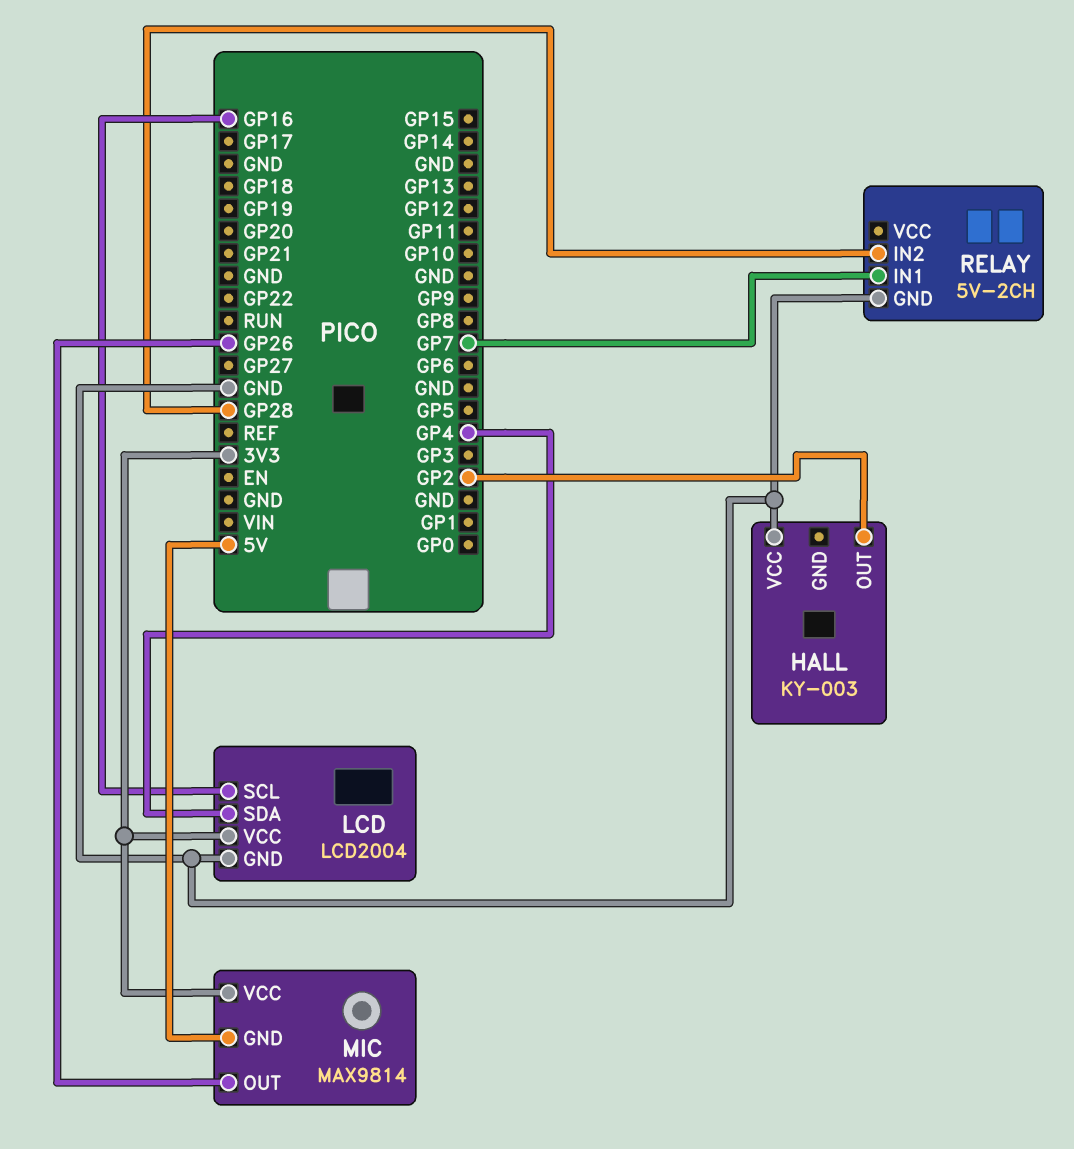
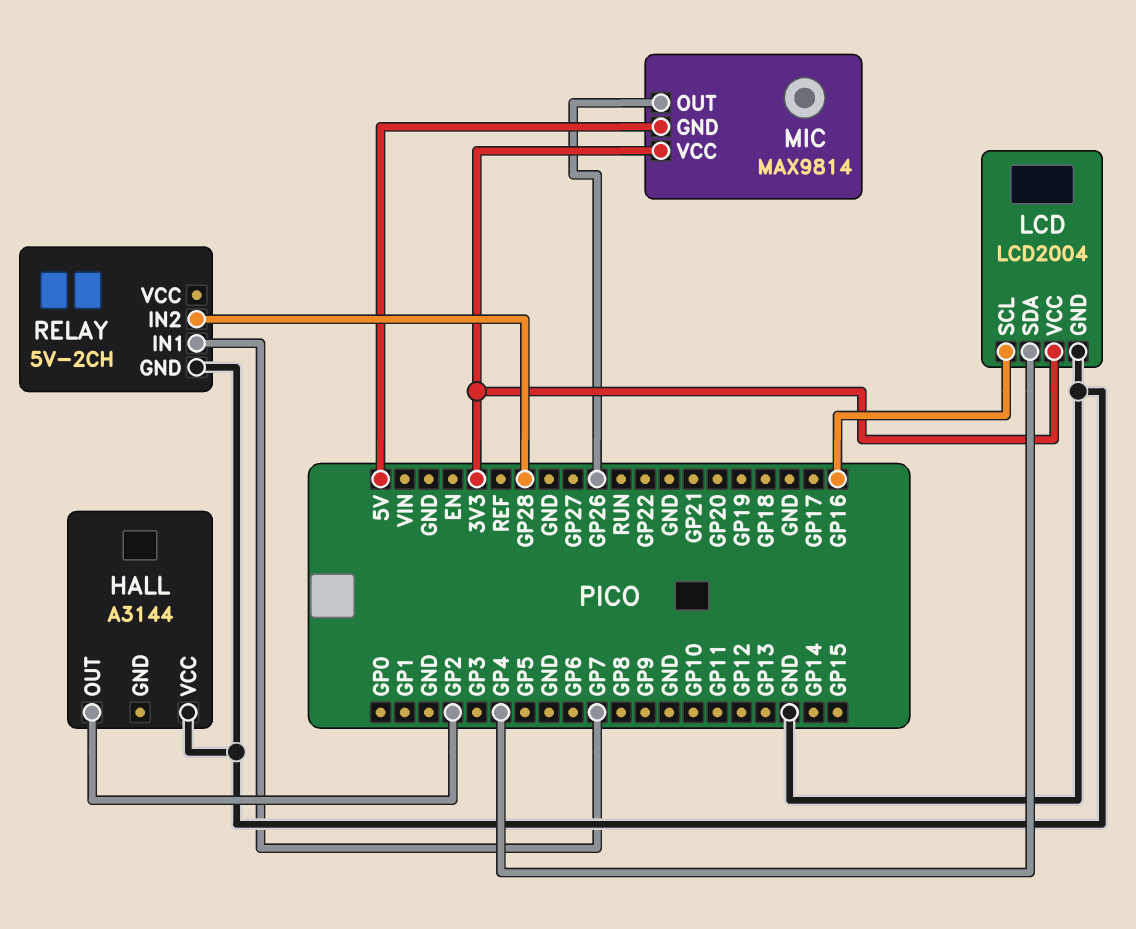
HALL: KY-003 -> A3144

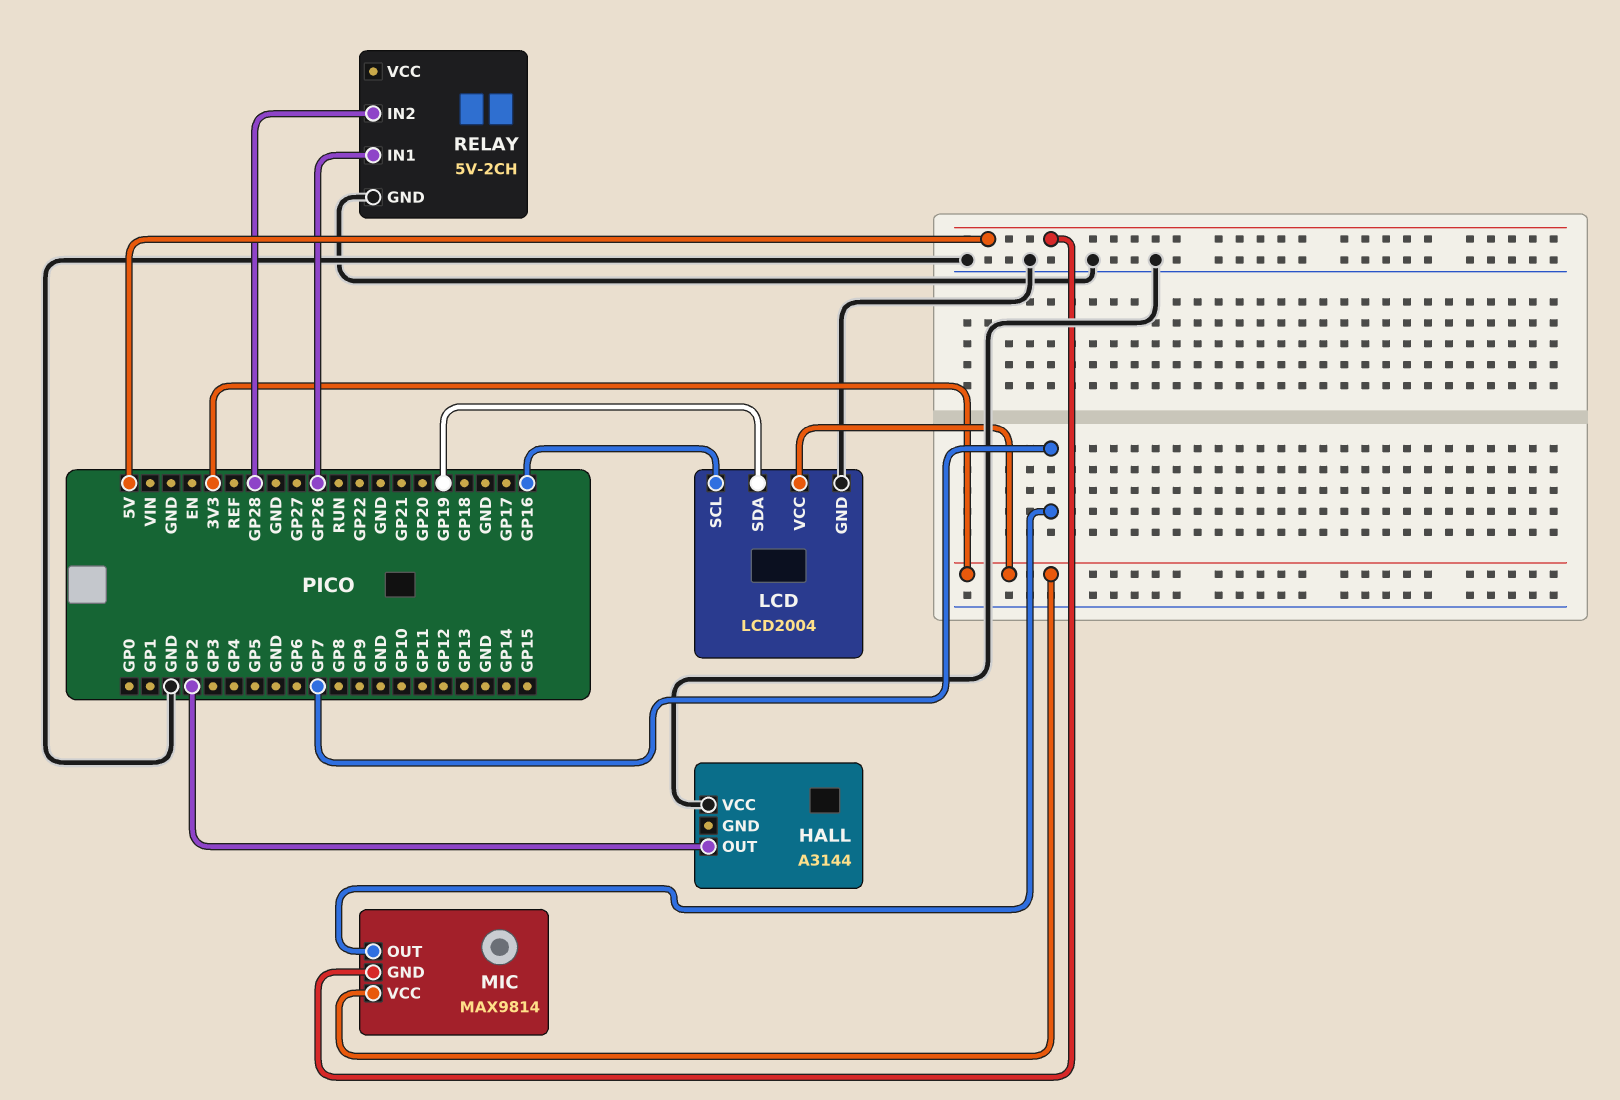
LCD pin SDA: GP4 -> GP19
MIC pin OUT: GP26 -> GP7
RELAY pin IN1: GP7 -> GP26

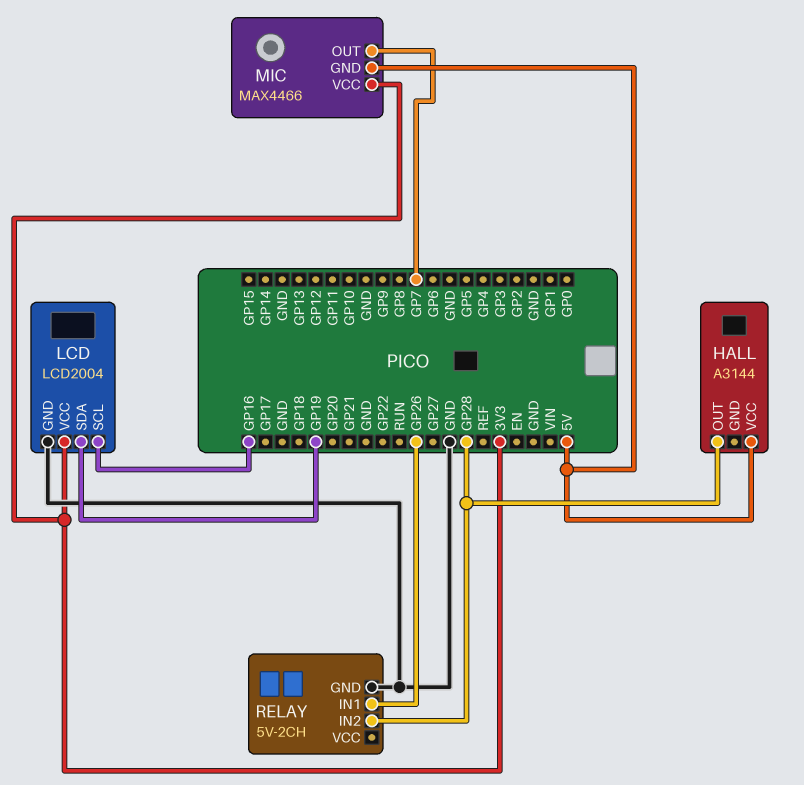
HALL pin OUT: GP2 -> GP28
HALL pin VCC: GND -> 5V
MIC: MAX9814 -> MAX4466

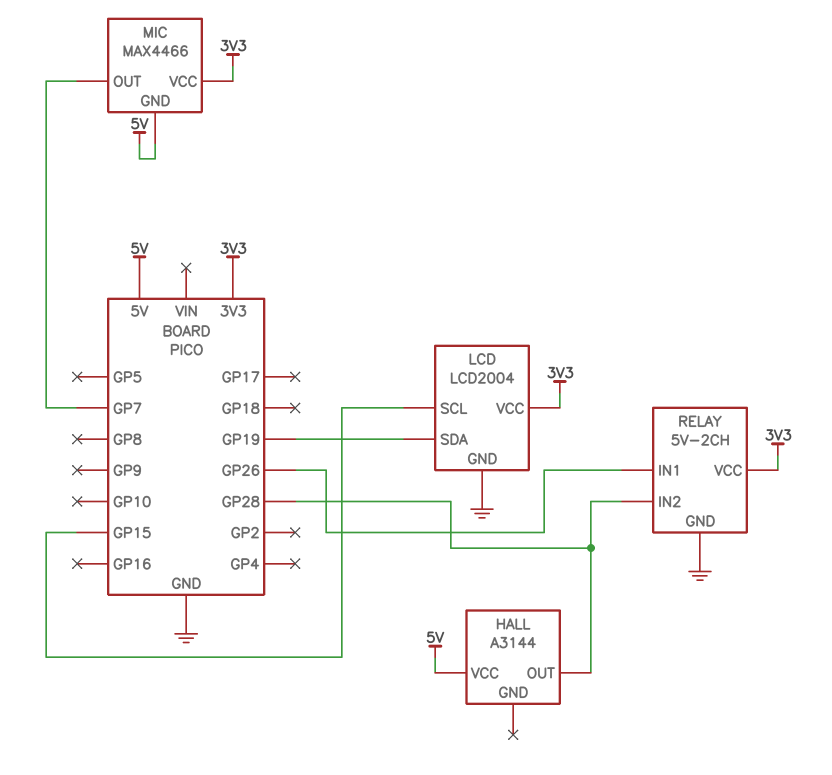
LCD pin SCL: GP16 -> GP15
RELAY pin VCC: none -> 3V3

